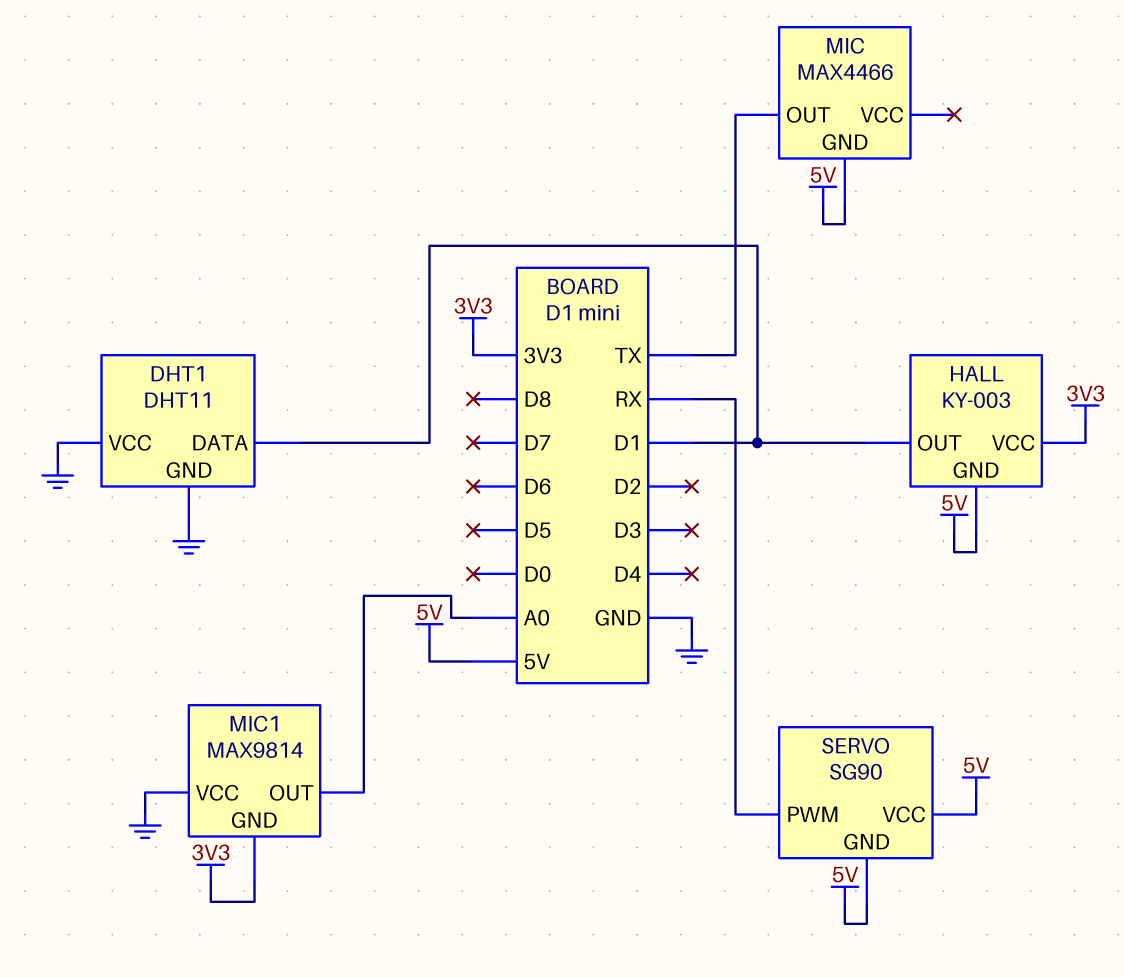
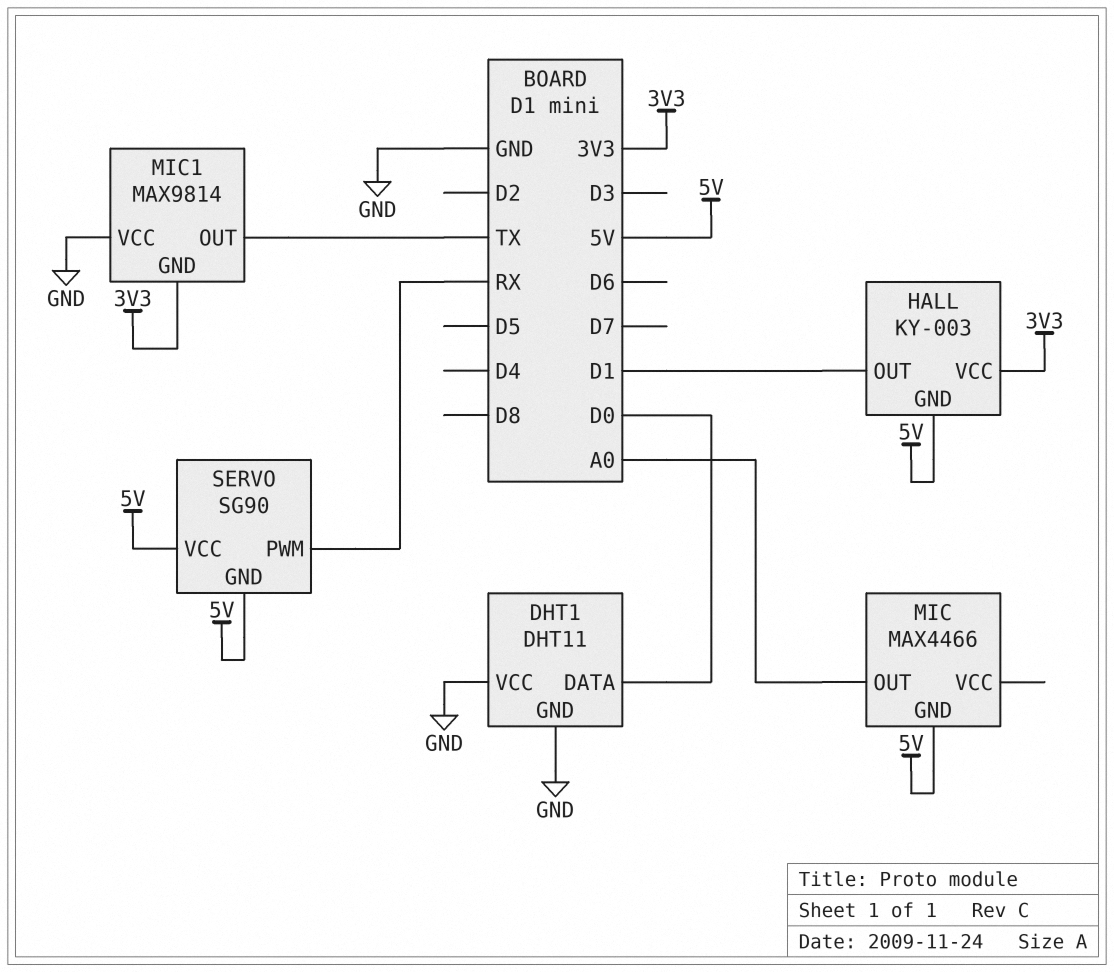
DHT1 pin DATA: D1 -> D0
MIC pin OUT: TX -> A0
MIC1 pin OUT: A0 -> TX

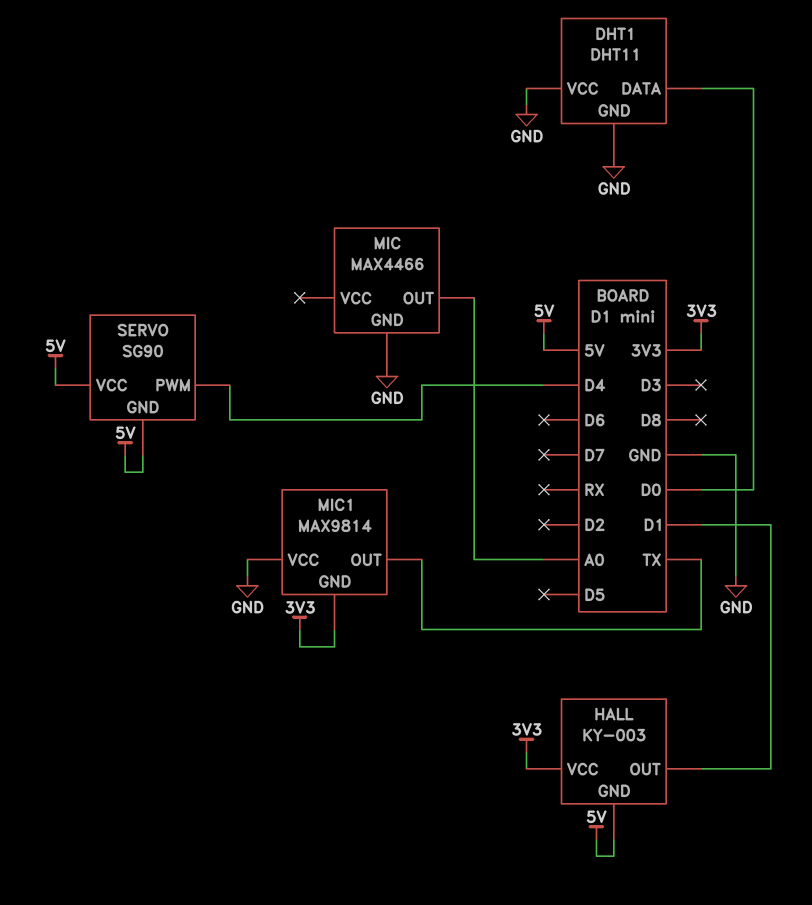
MIC pin GND: 5V -> GND
SERVO pin PWM: RX -> D4

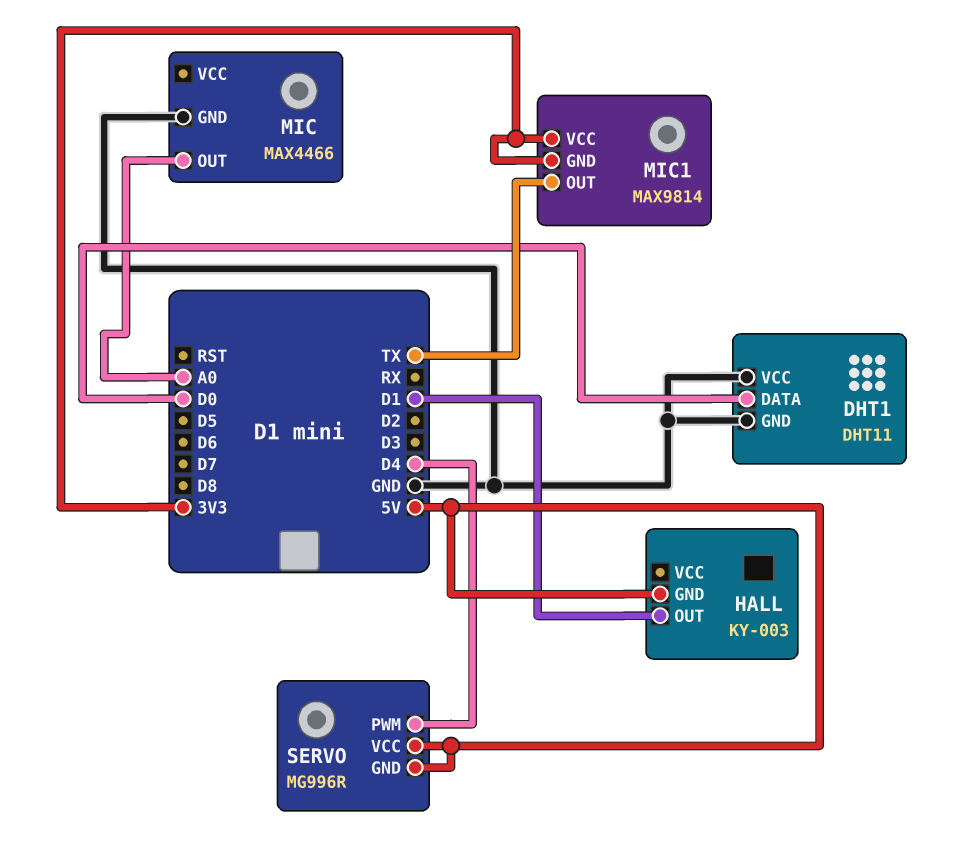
HALL pin VCC: 3V3 -> none
MIC1 pin VCC: GND -> 3V3
SERVO: SG90 -> MG996R

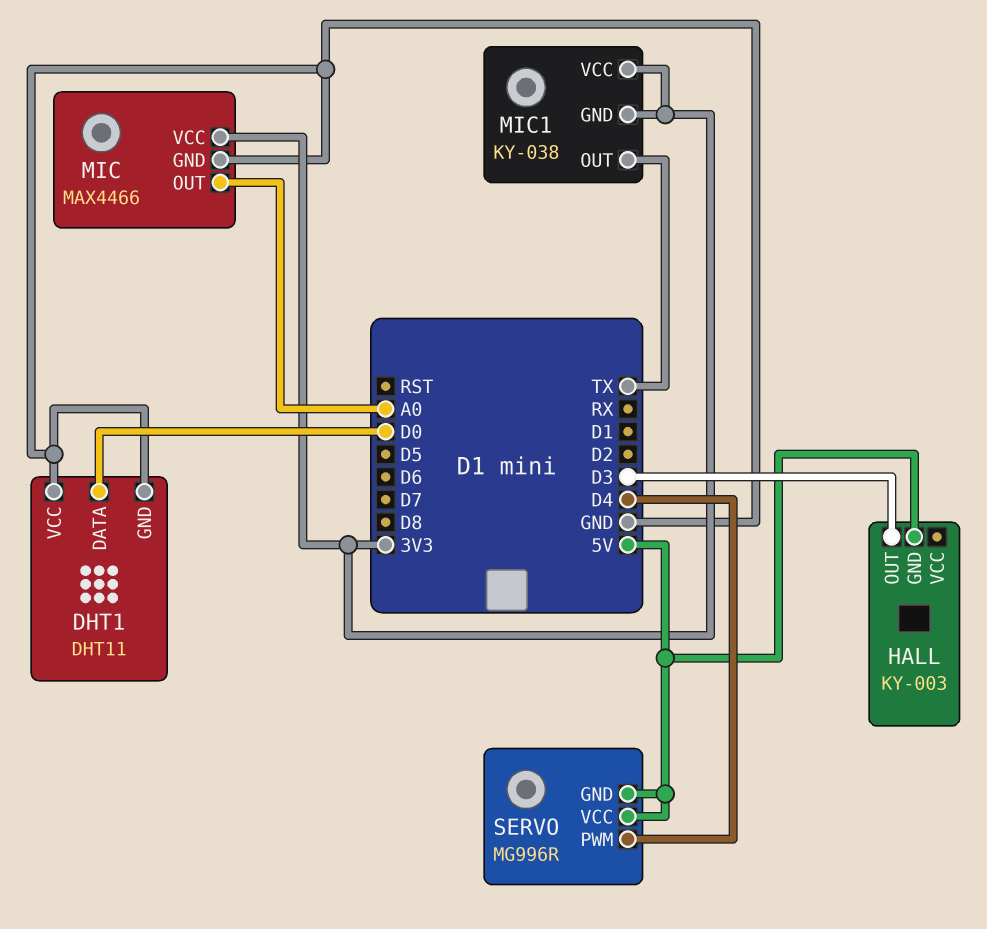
HALL pin OUT: D1 -> D3
MIC pin VCC: none -> 3V3
MIC1: MAX9814 -> KY-038

